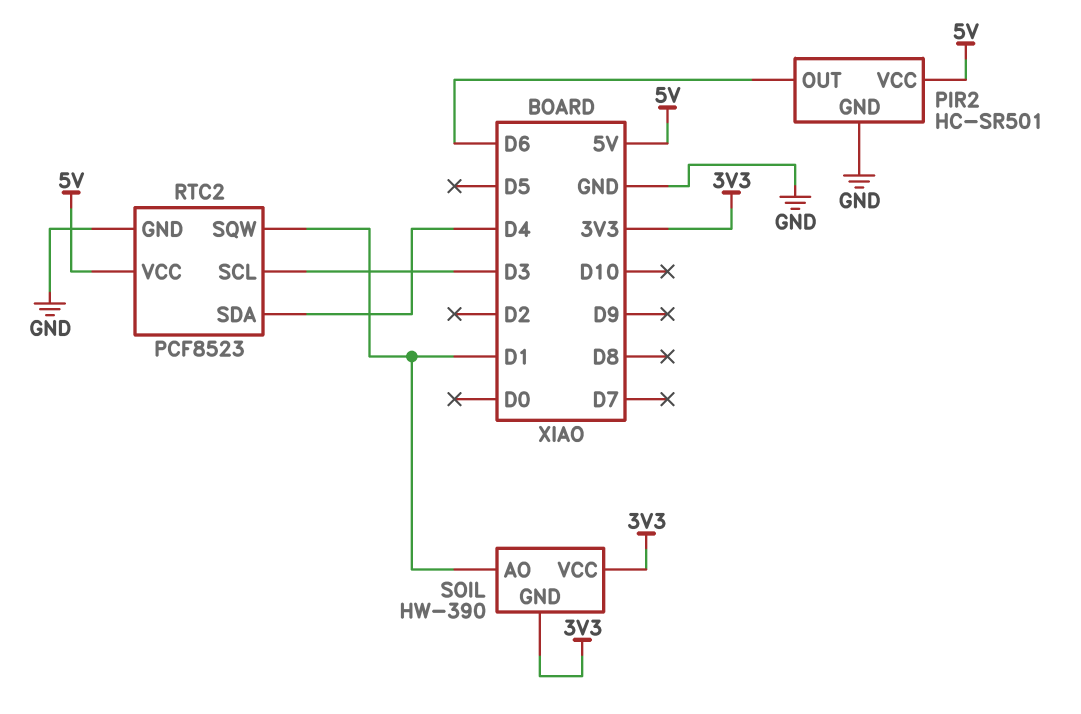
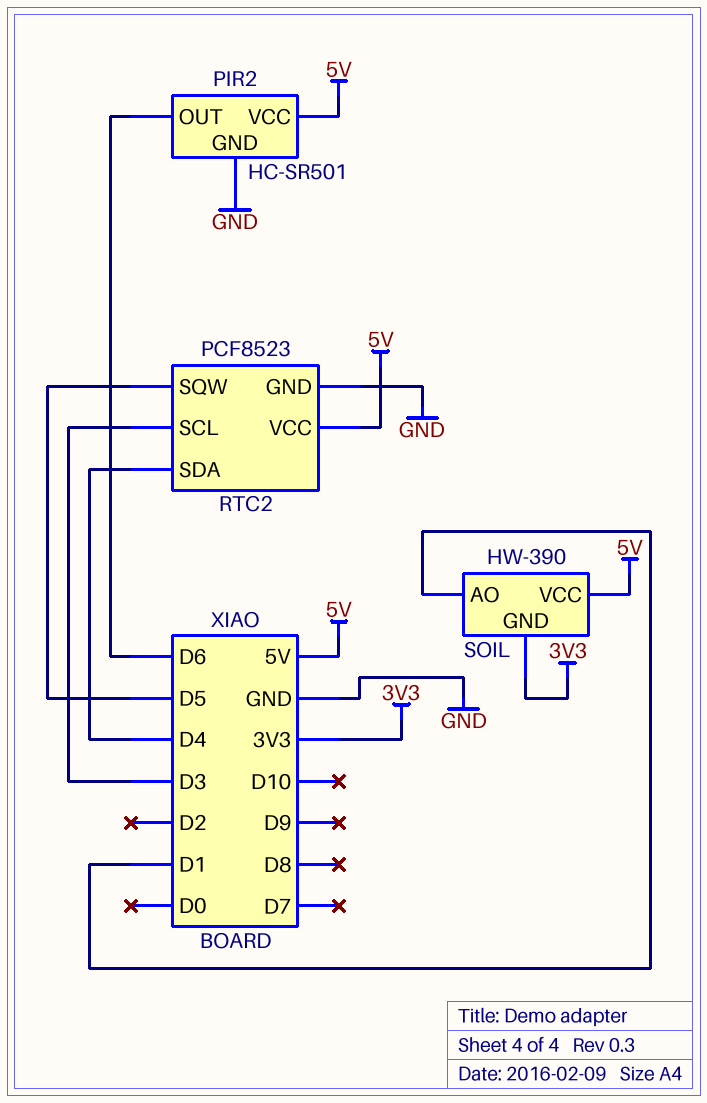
RTC2 pin SQW: D1 -> D5
SOIL pin VCC: 3V3 -> 5V

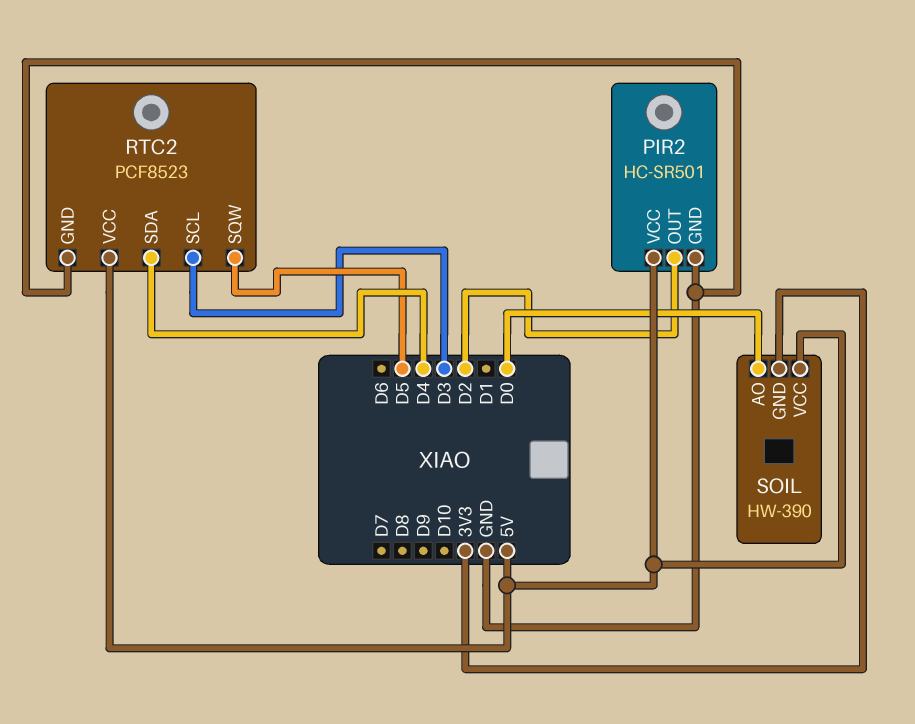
PIR2 pin OUT: D6 -> D2
SOIL pin AO: D1 -> D0

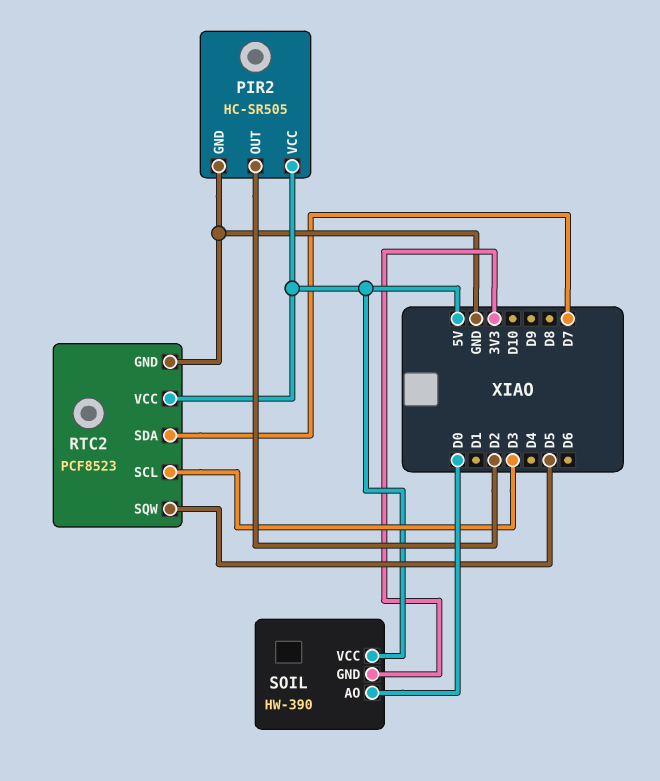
PIR2: HC-SR501 -> HC-SR505
RTC2 pin SDA: D4 -> D7

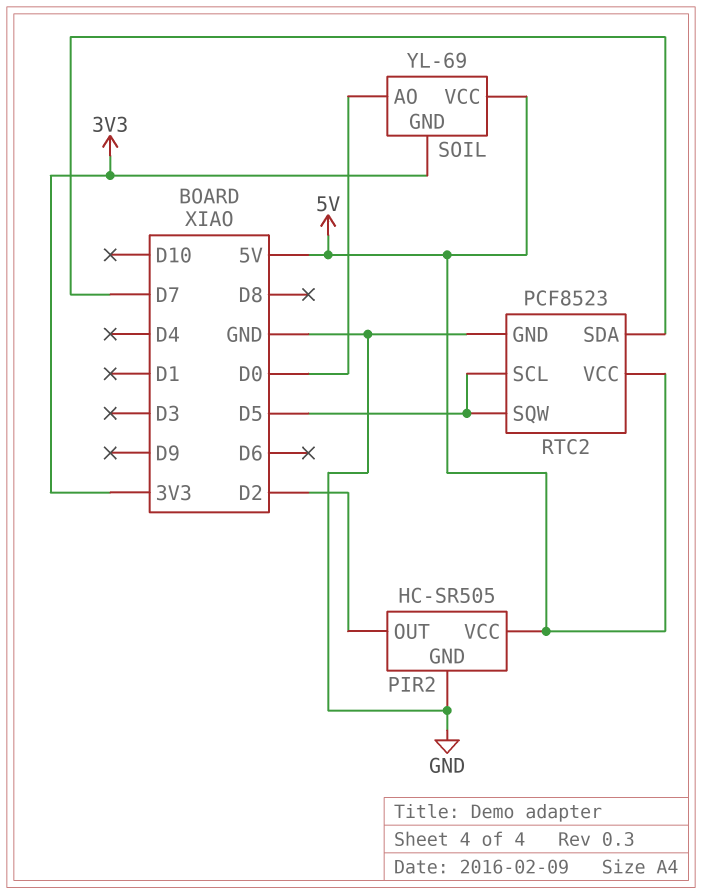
RTC2 pin SCL: D3 -> D5
SOIL: HW-390 -> YL-69

